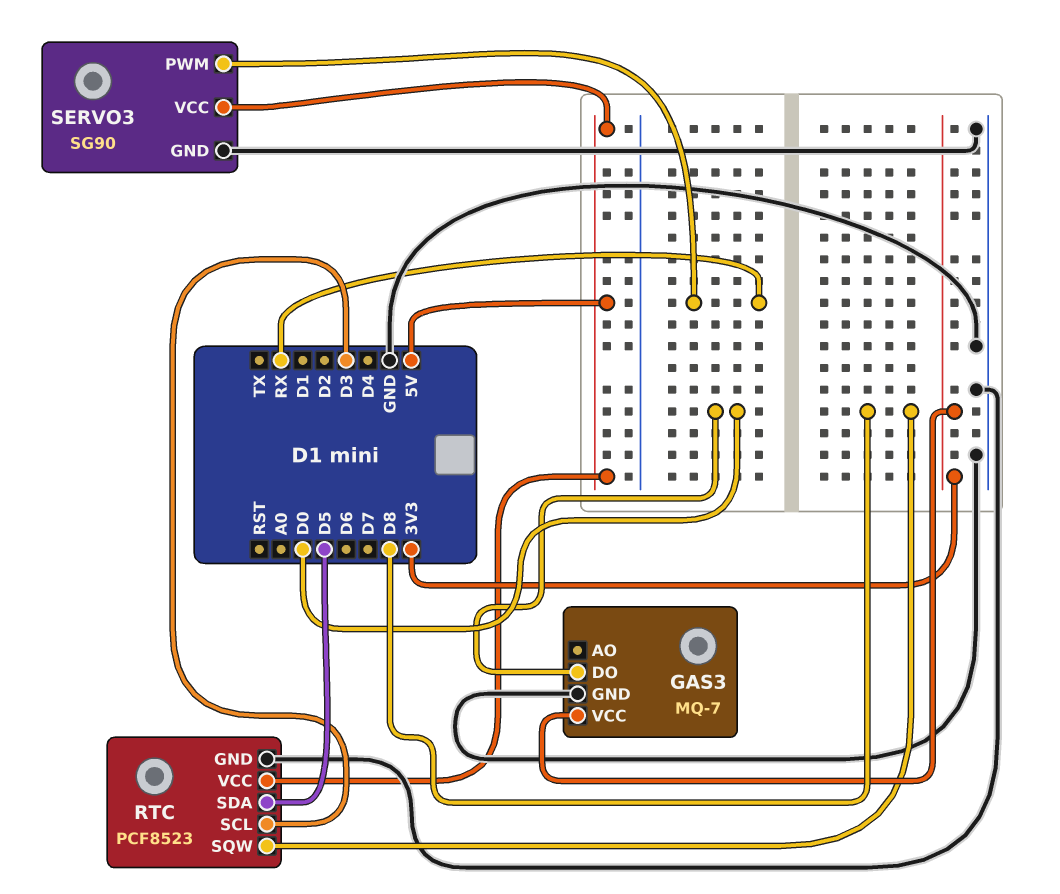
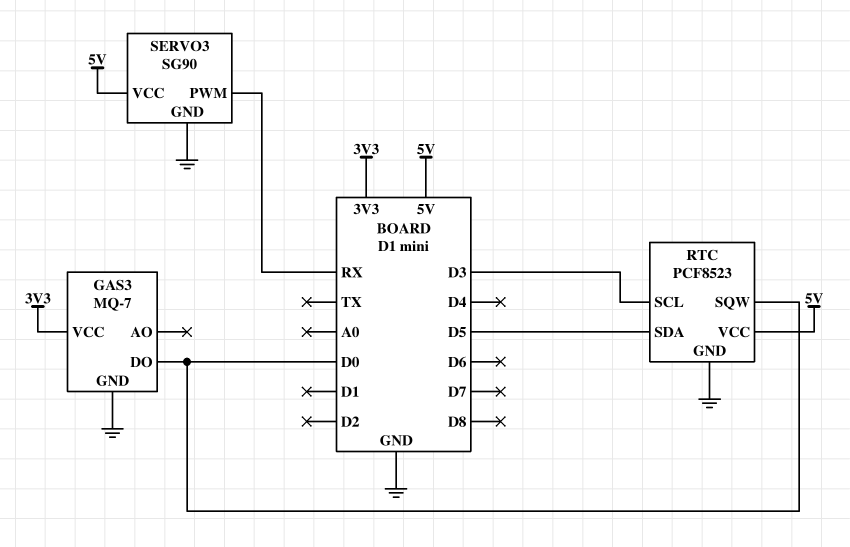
RTC pin SQW: D8 -> D0

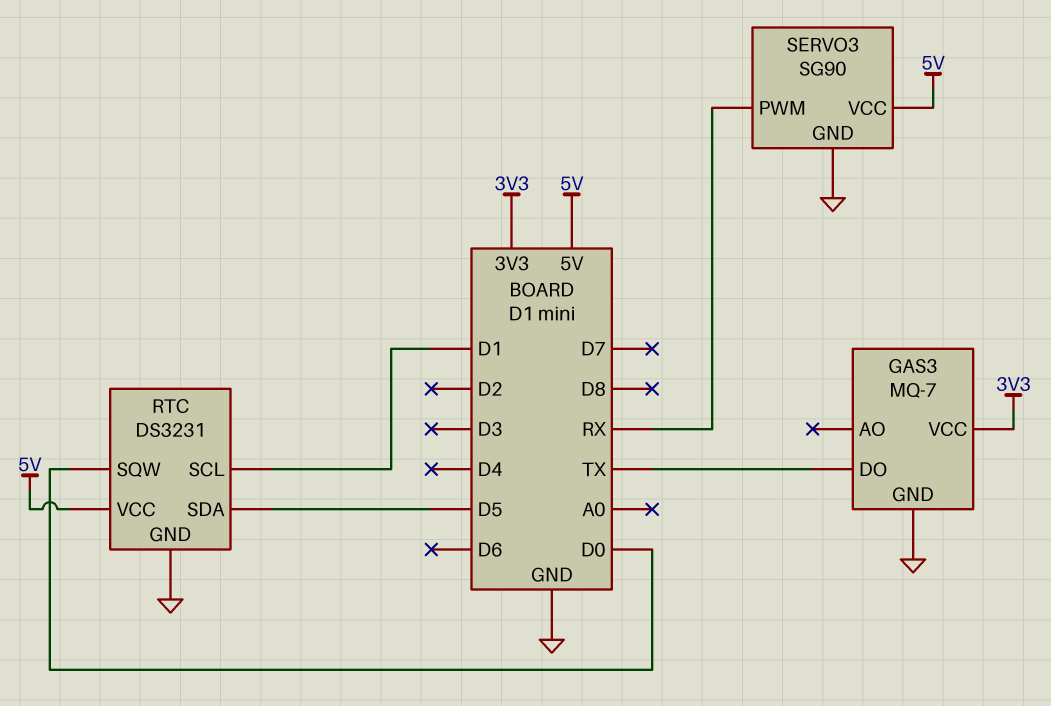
GAS3 pin DO: D0 -> TX
RTC: PCF8523 -> DS3231
RTC pin SCL: D3 -> D1

